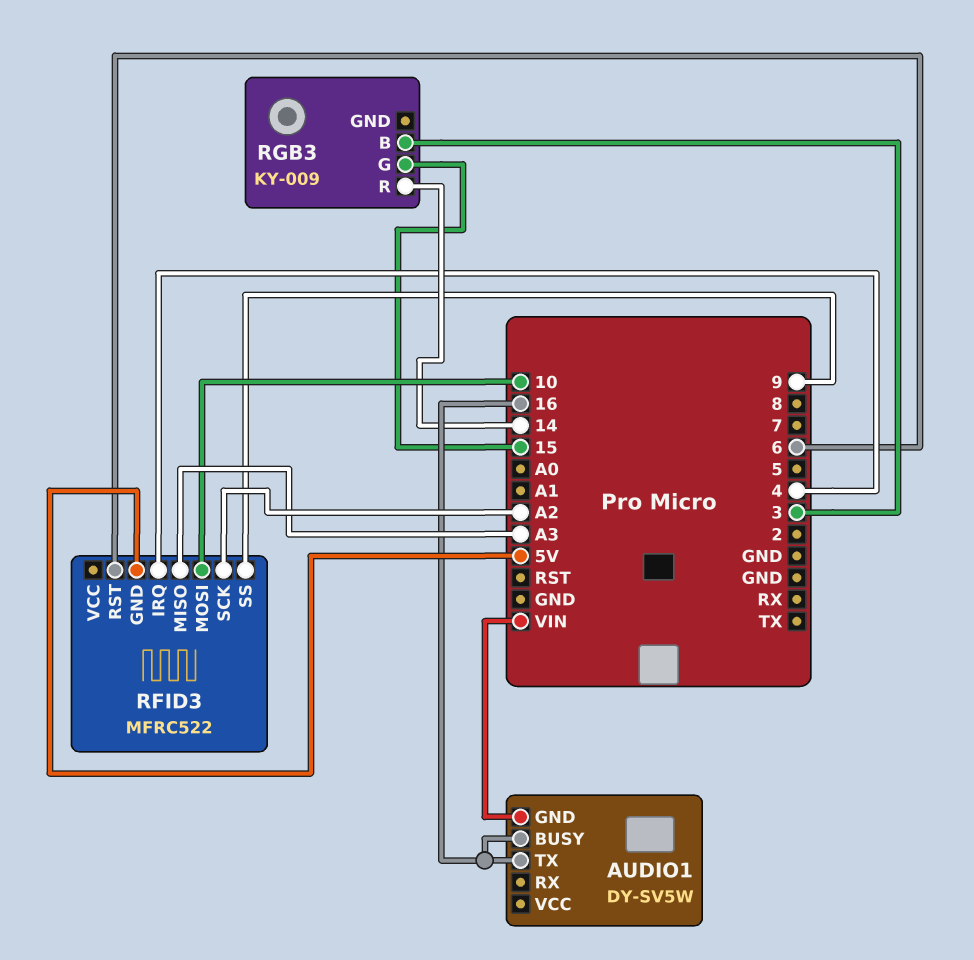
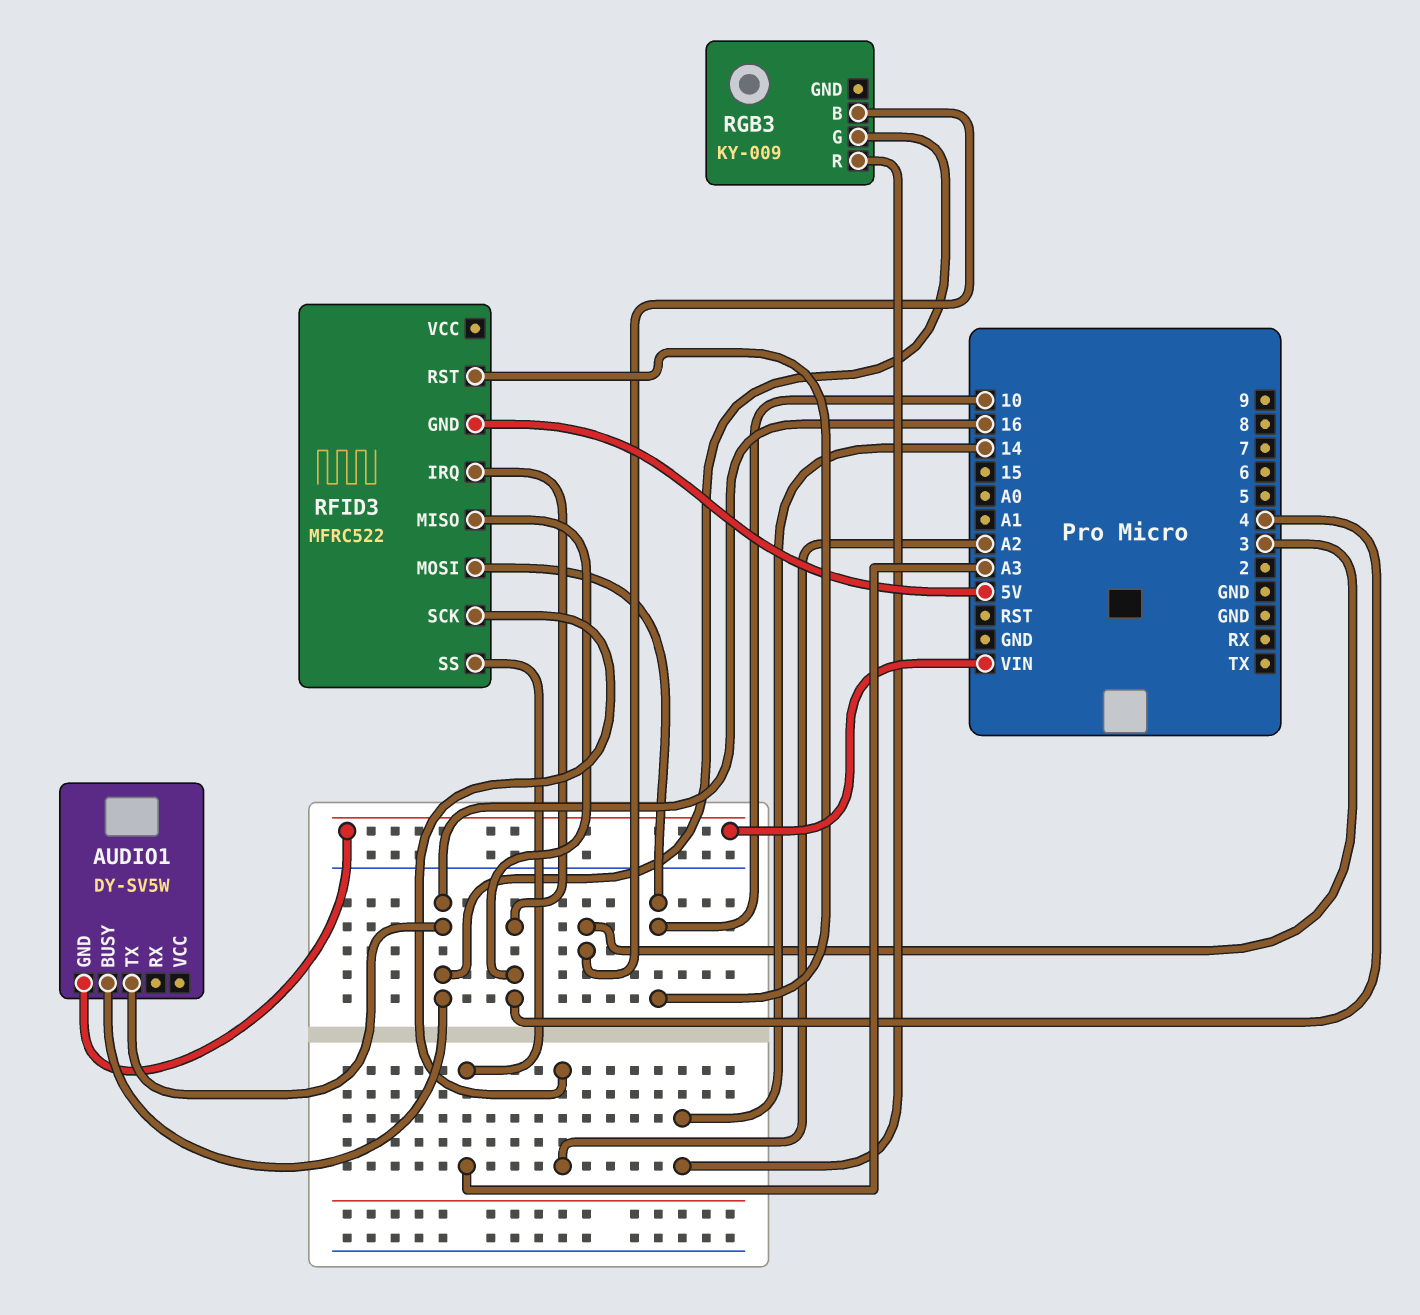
RFID3 pin MISO: A3 -> 4
RFID3 pin RST: 6 -> 10
RFID3 pin SS: 9 -> A3
RGB3 pin G: 15 -> 16

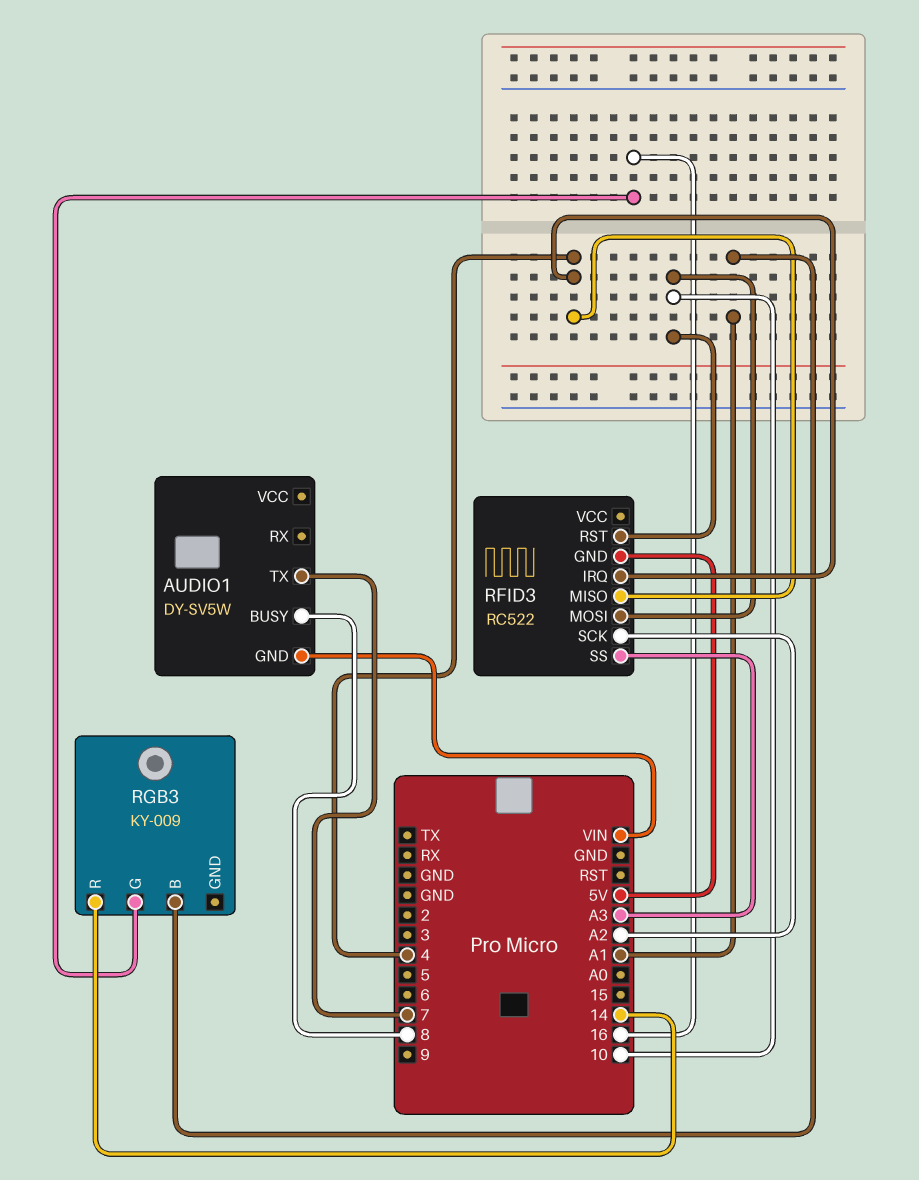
AUDIO1 pin BUSY: 16 -> 8
AUDIO1 pin TX: 16 -> 7
RFID3: MFRC522 -> RC522
RGB3 pin B: 3 -> A1

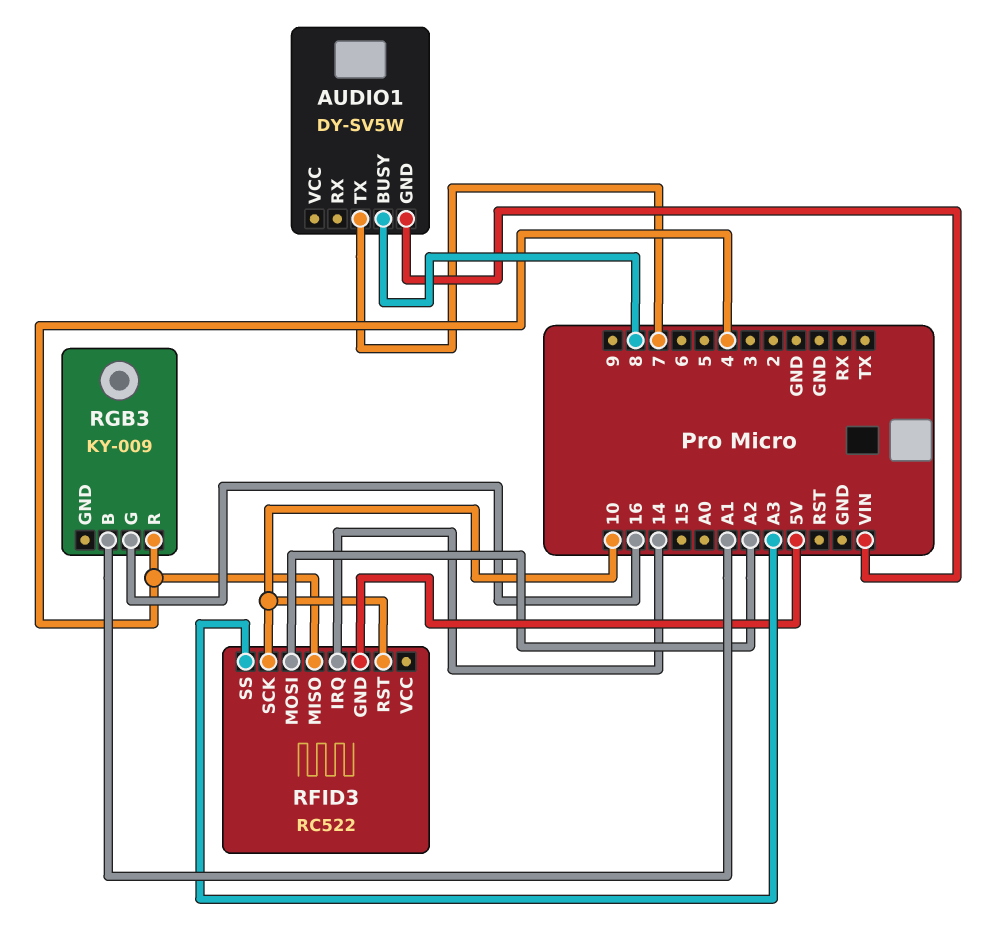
RFID3 pin IRQ: 4 -> 14
RFID3 pin MOSI: 10 -> A2
RFID3 pin SCK: A2 -> 10
RGB3 pin R: 14 -> 4

